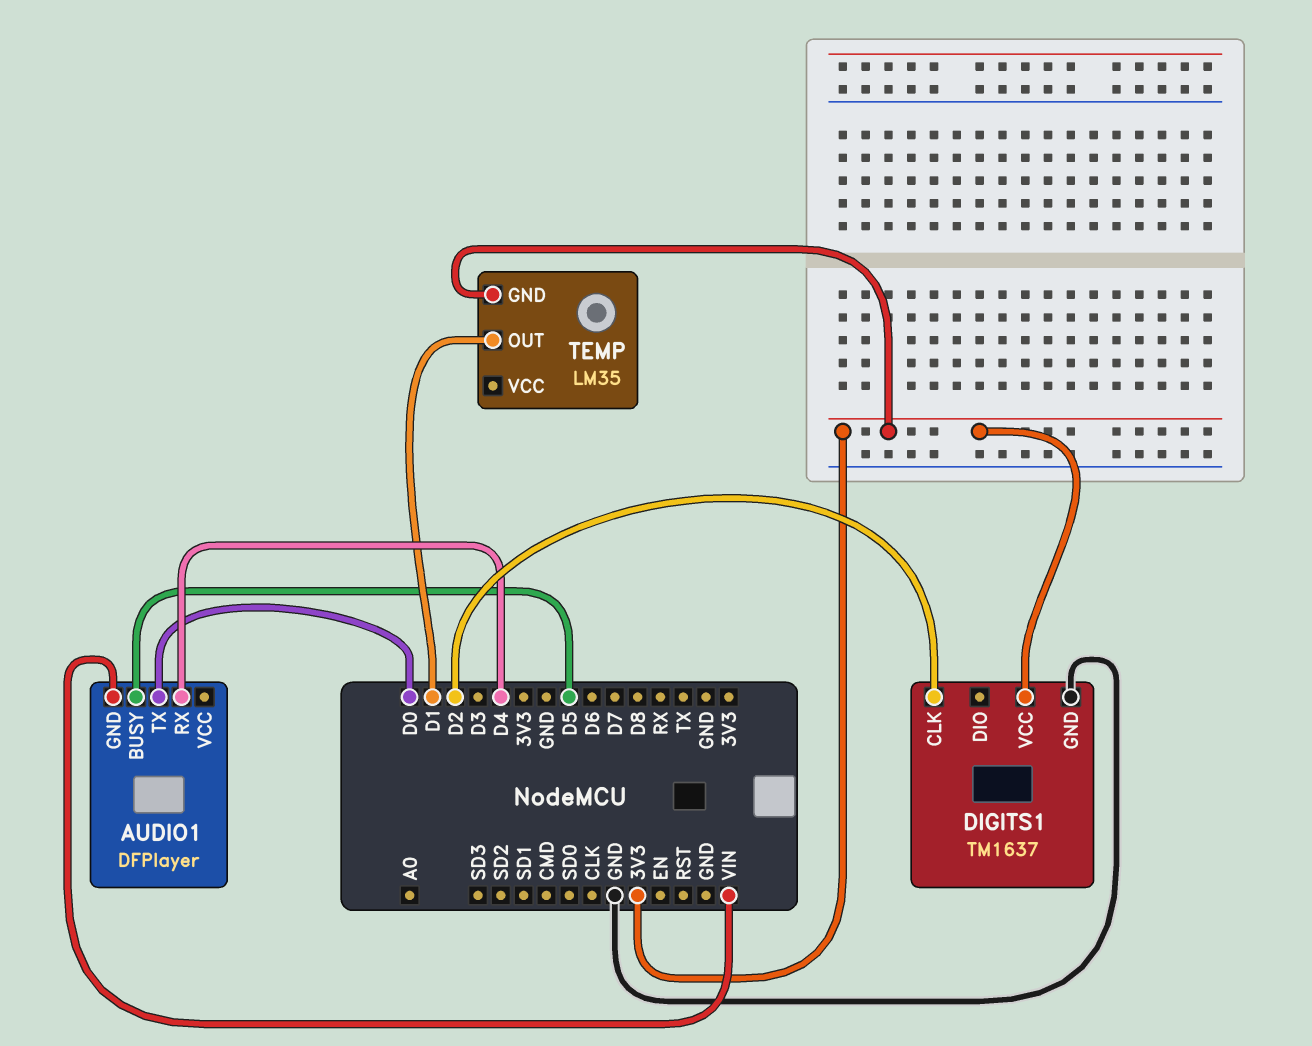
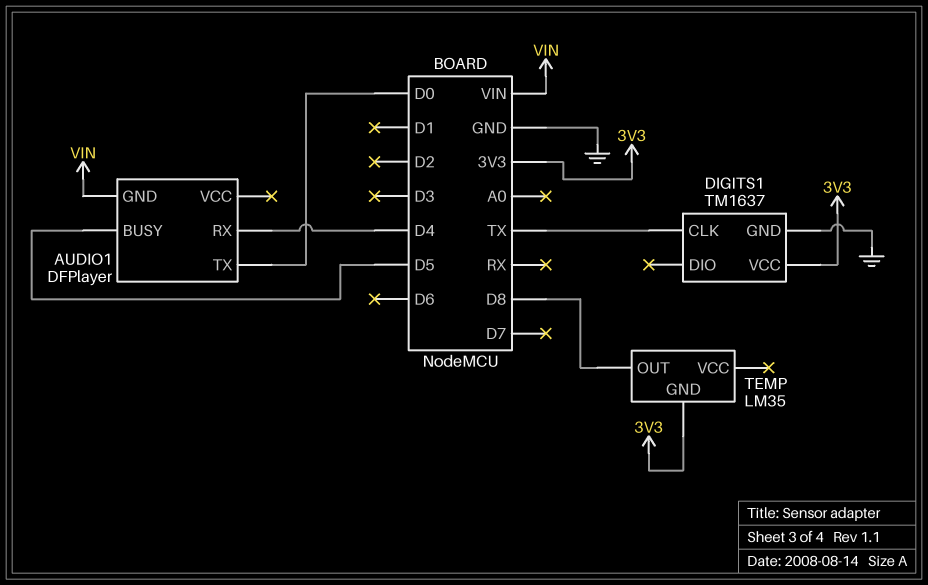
DIGITS1 pin CLK: D2 -> TX
TEMP pin OUT: D1 -> D8

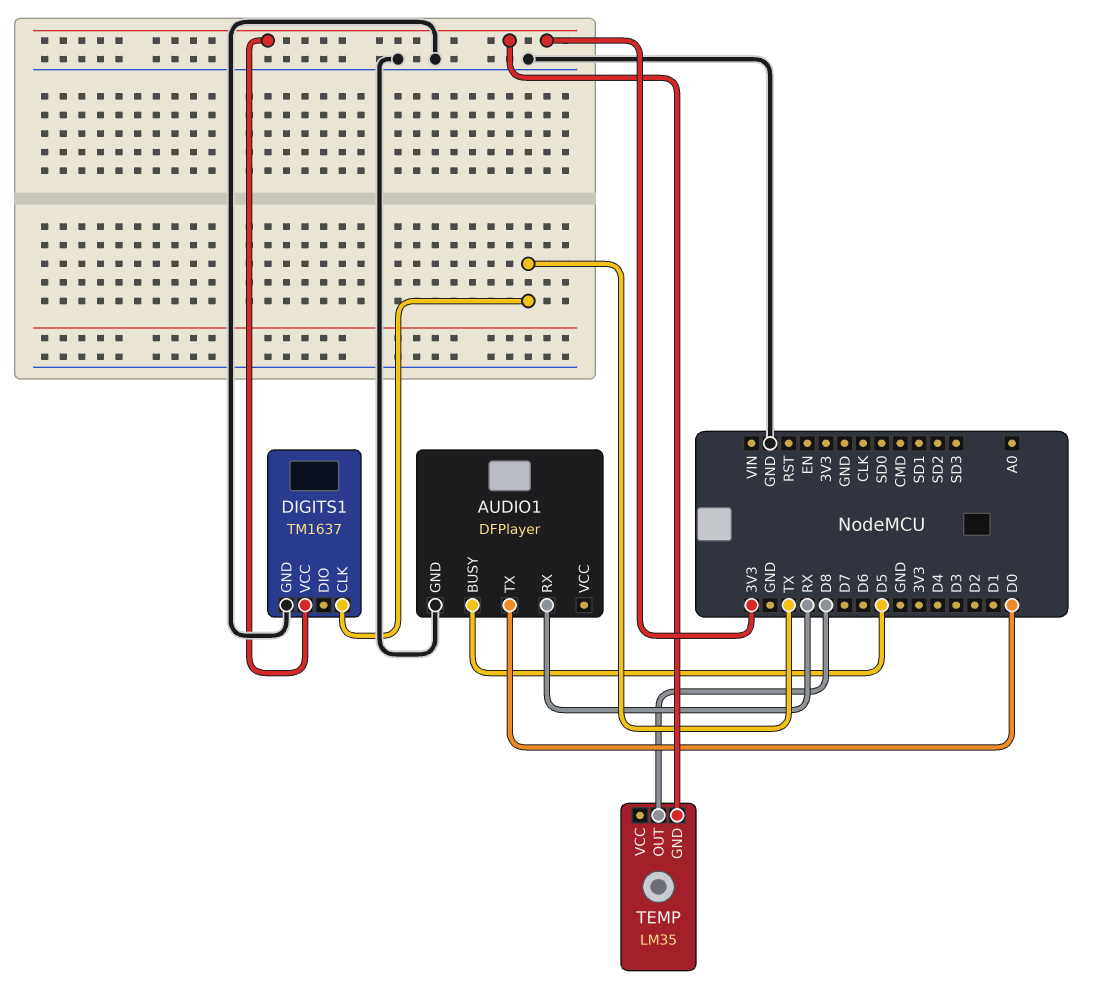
AUDIO1 pin GND: VIN -> GND
AUDIO1 pin RX: D4 -> RX

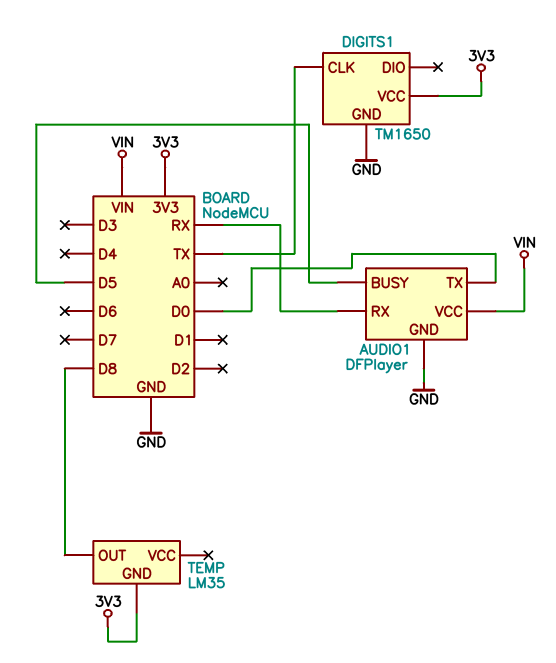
AUDIO1 pin VCC: none -> VIN
DIGITS1: TM1637 -> TM1650

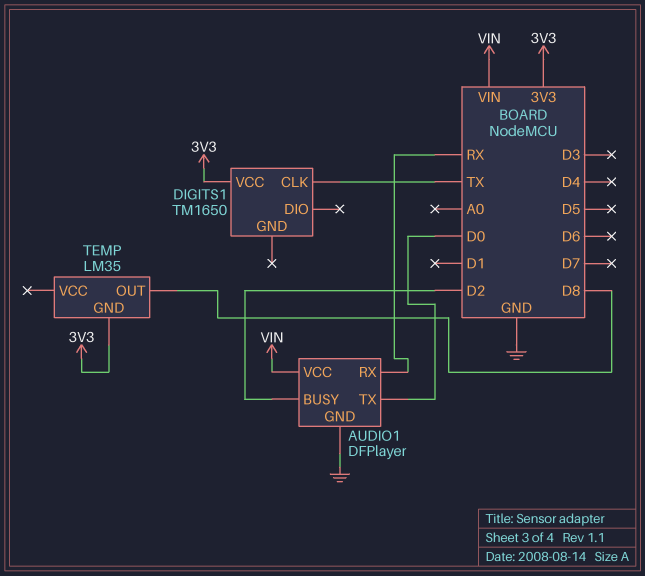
AUDIO1 pin BUSY: D5 -> D2
DIGITS1 pin GND: GND -> none

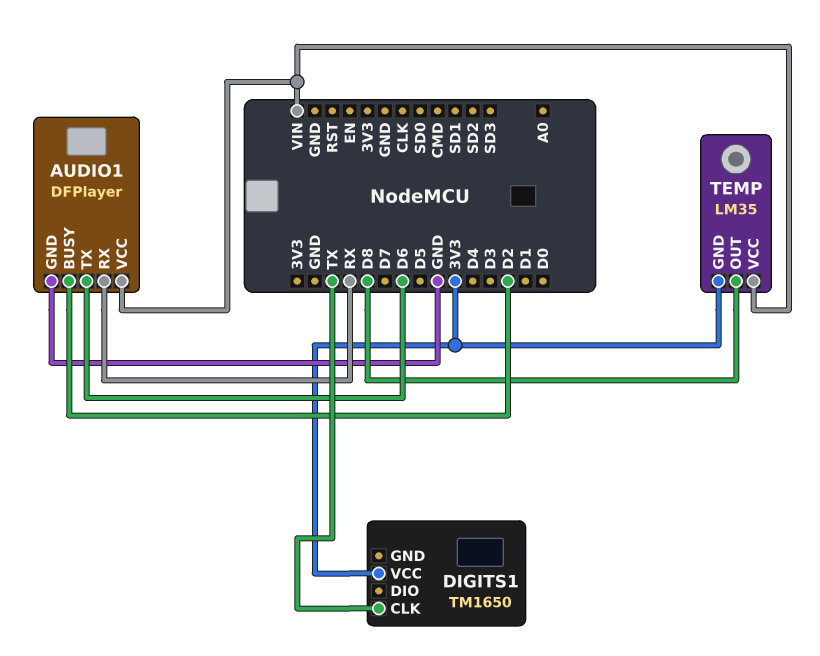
AUDIO1 pin TX: D0 -> D6
TEMP pin VCC: none -> VIN

